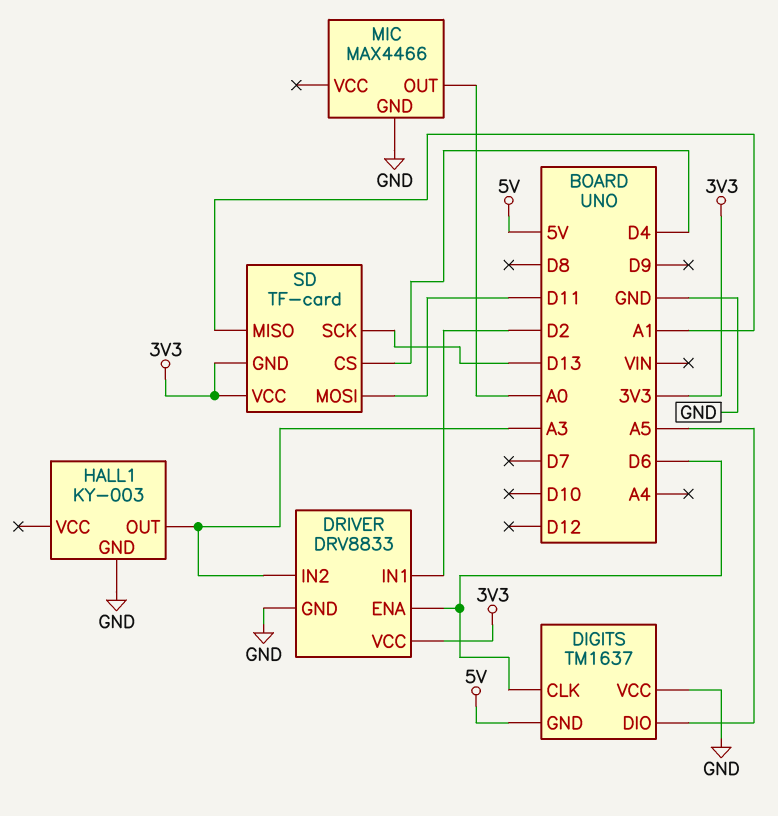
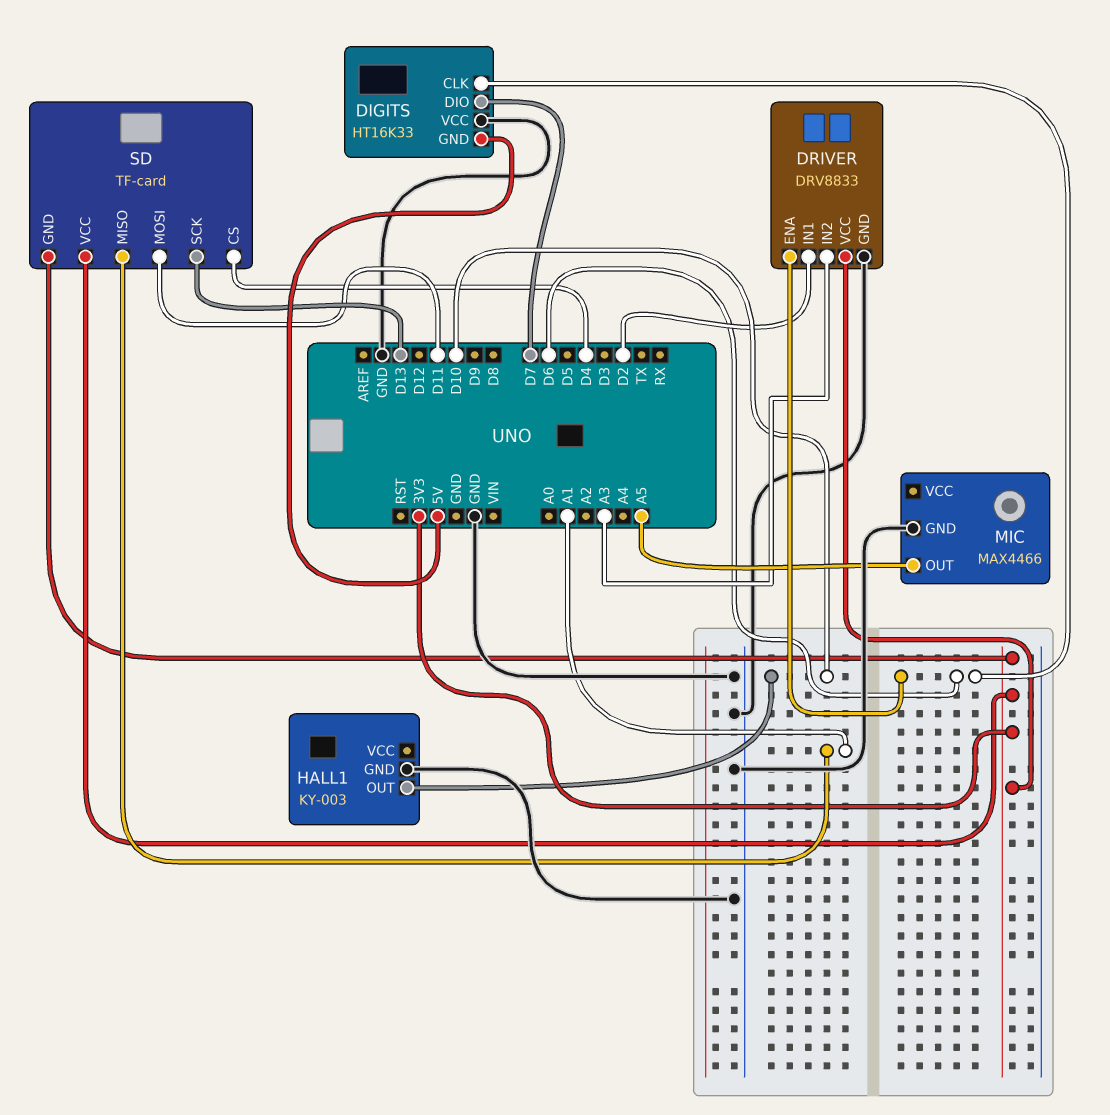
DIGITS: TM1637 -> HT16K33
DIGITS pin DIO: A5 -> D7
HALL1 pin OUT: A3 -> D10
MIC pin OUT: A0 -> A5

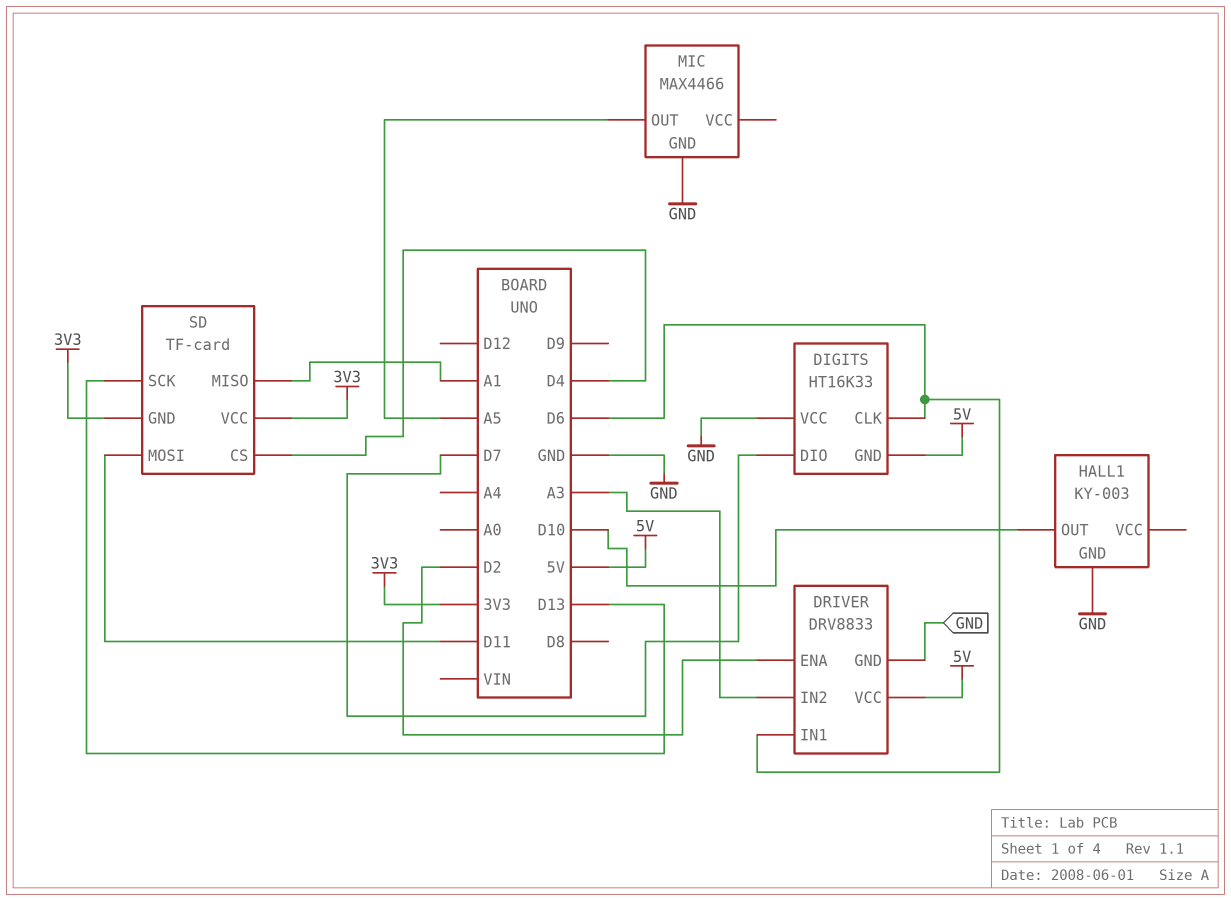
DRIVER pin ENA: D6 -> D2
DRIVER pin IN1: D2 -> D6
DRIVER pin VCC: 3V3 -> 5V

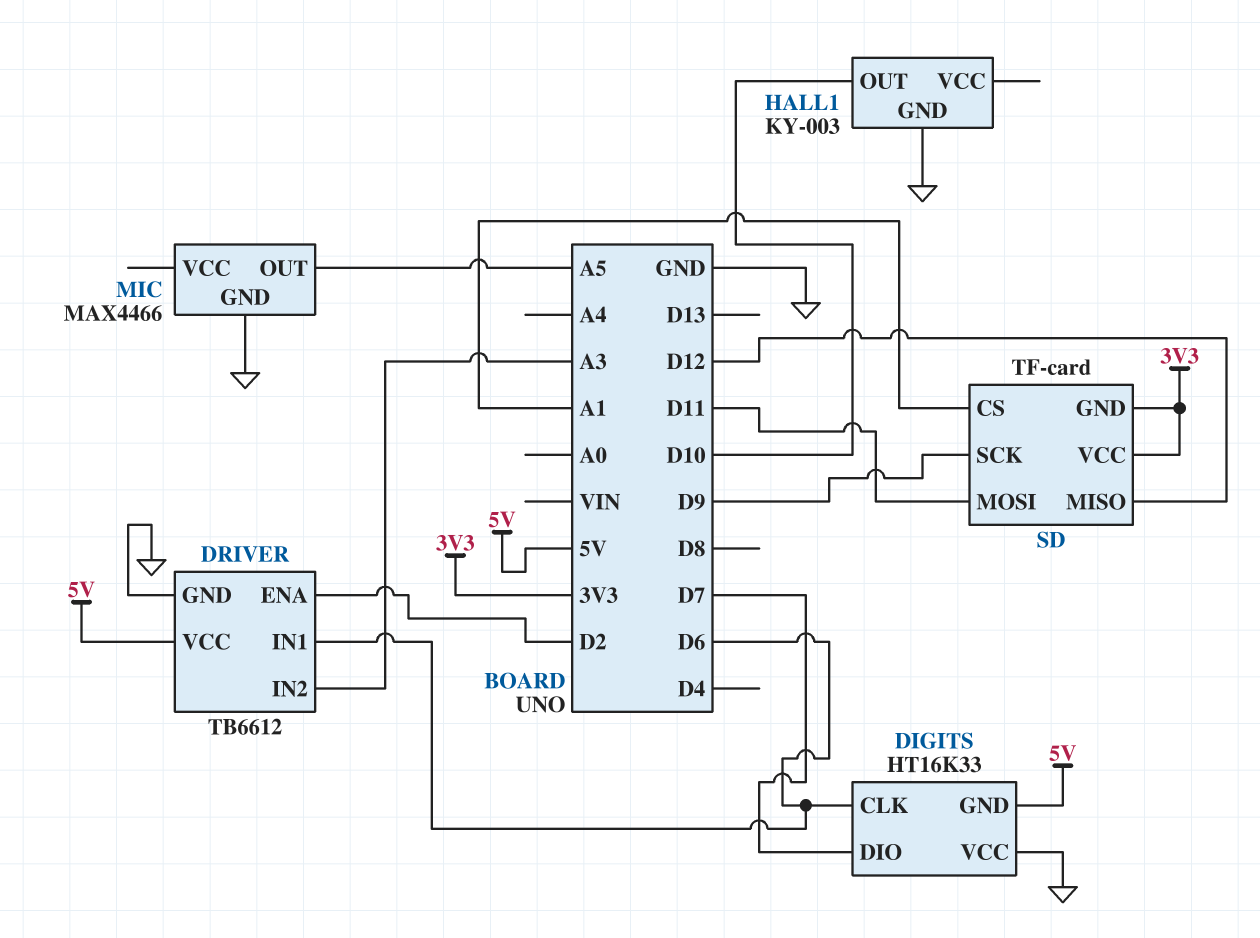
DRIVER: DRV8833 -> TB6612
SD pin CS: D4 -> A1
SD pin MISO: A1 -> D12
SD pin SCK: D13 -> D9

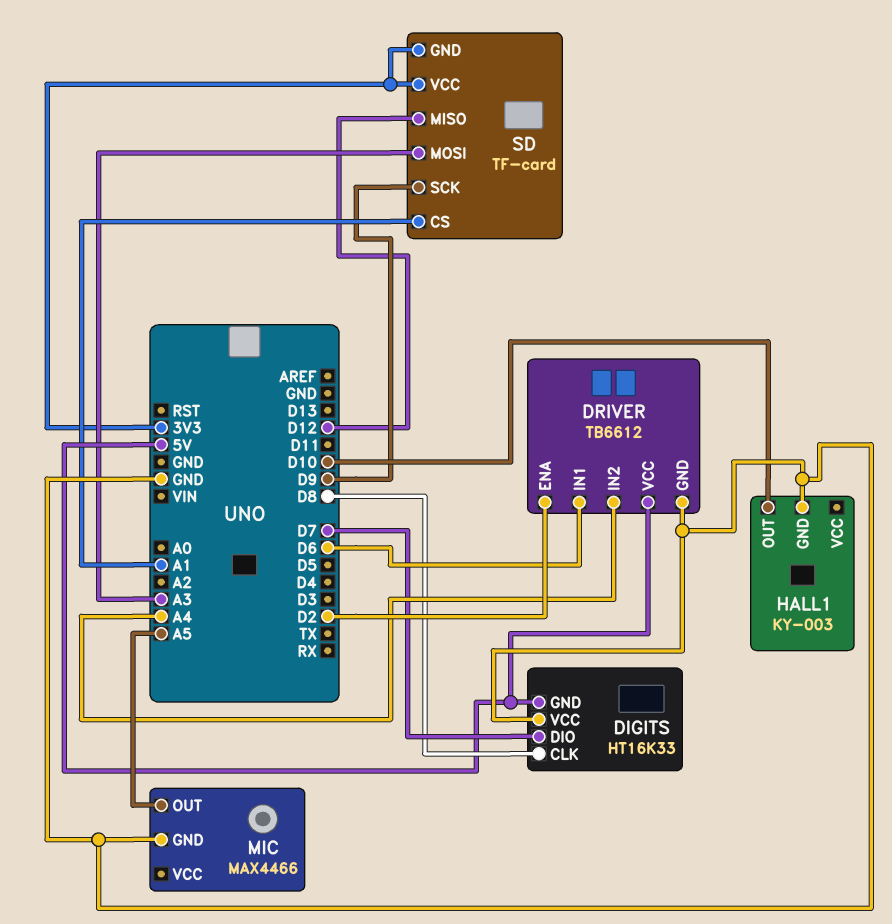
DIGITS pin CLK: D6 -> D8
DRIVER pin IN2: A3 -> A4
SD pin MOSI: D11 -> A3

